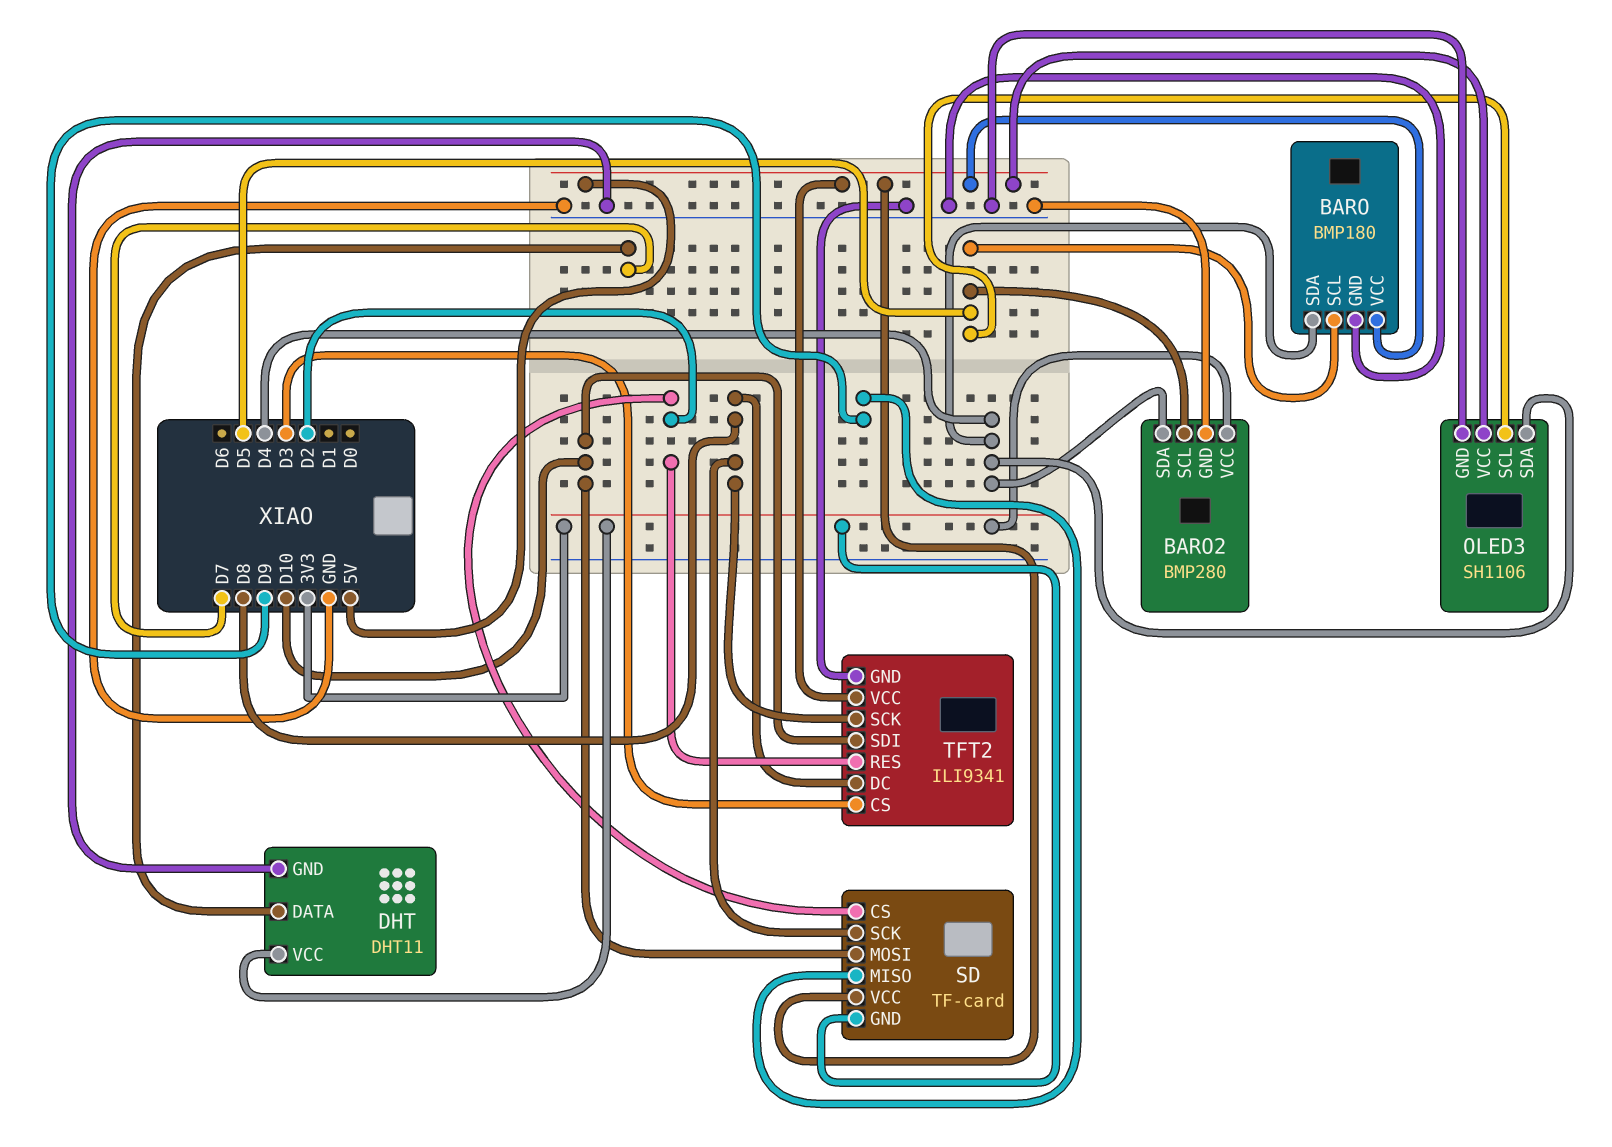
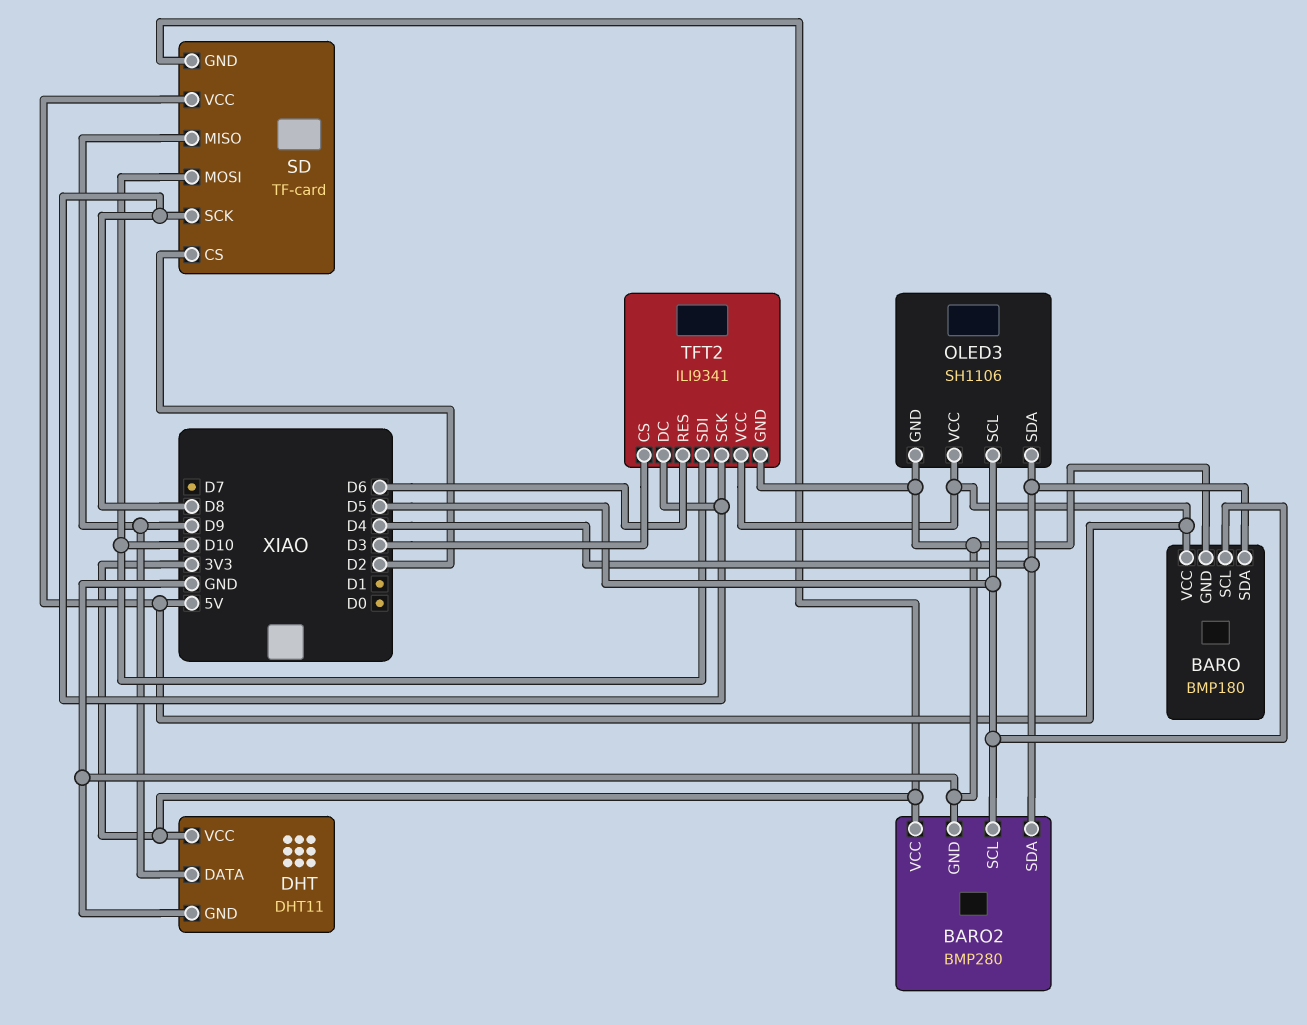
DHT pin DATA: D7 -> D9
TFT2 pin RES: D2 -> D6

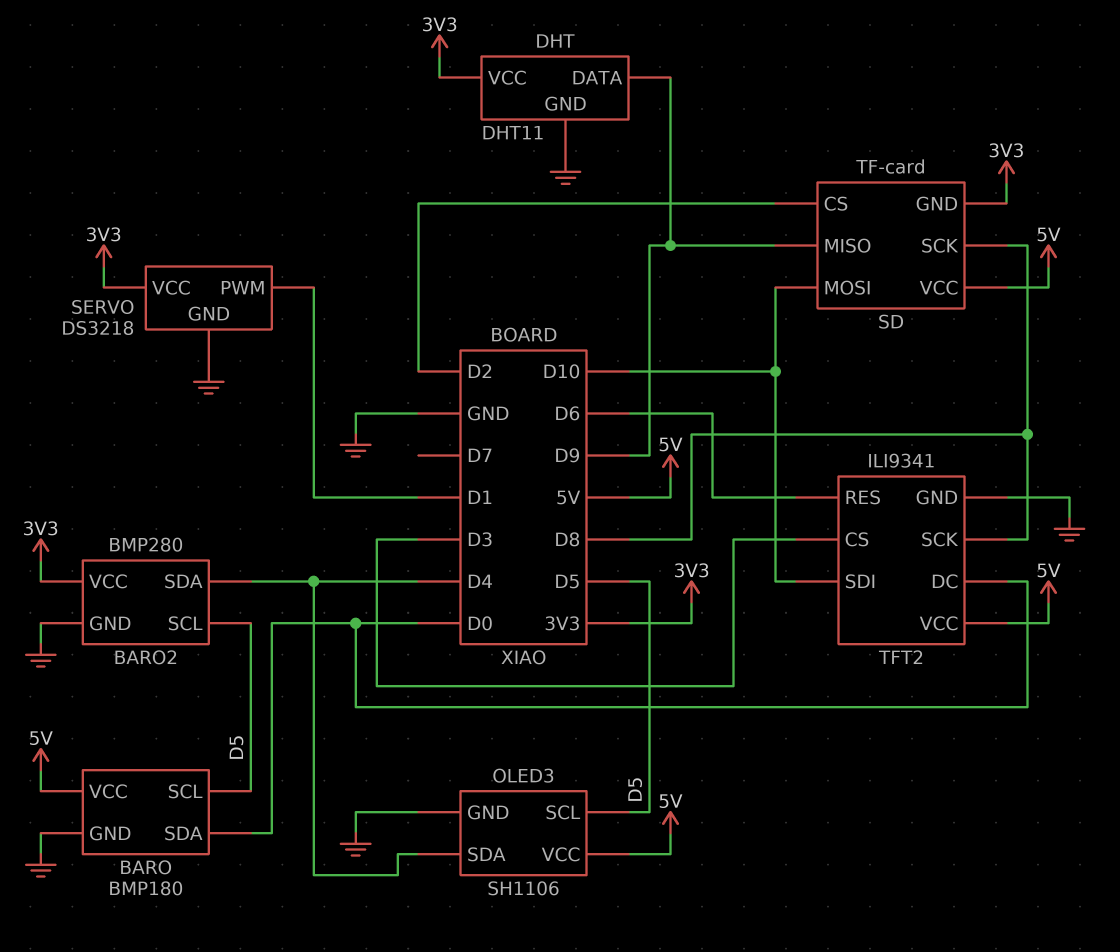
BARO pin SDA: D4 -> D0
SERVO: none -> DS3218
SERVO pin GND: none -> GND
SERVO pin PWM: none -> D1
SERVO pin VCC: none -> 3V3
TFT2 pin DC: D8 -> D0

